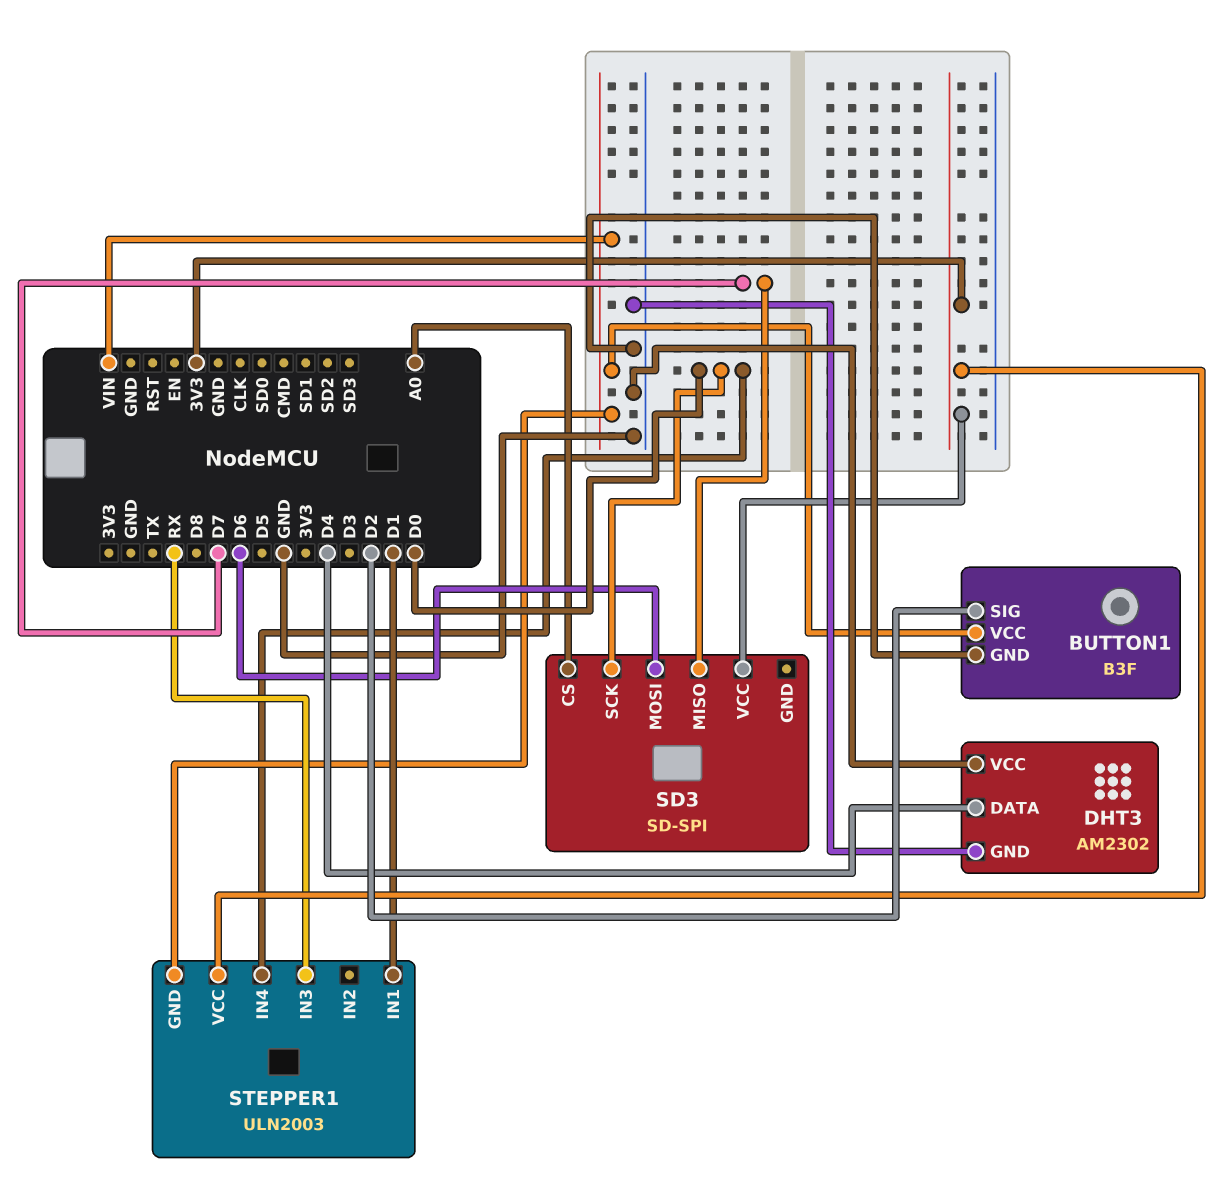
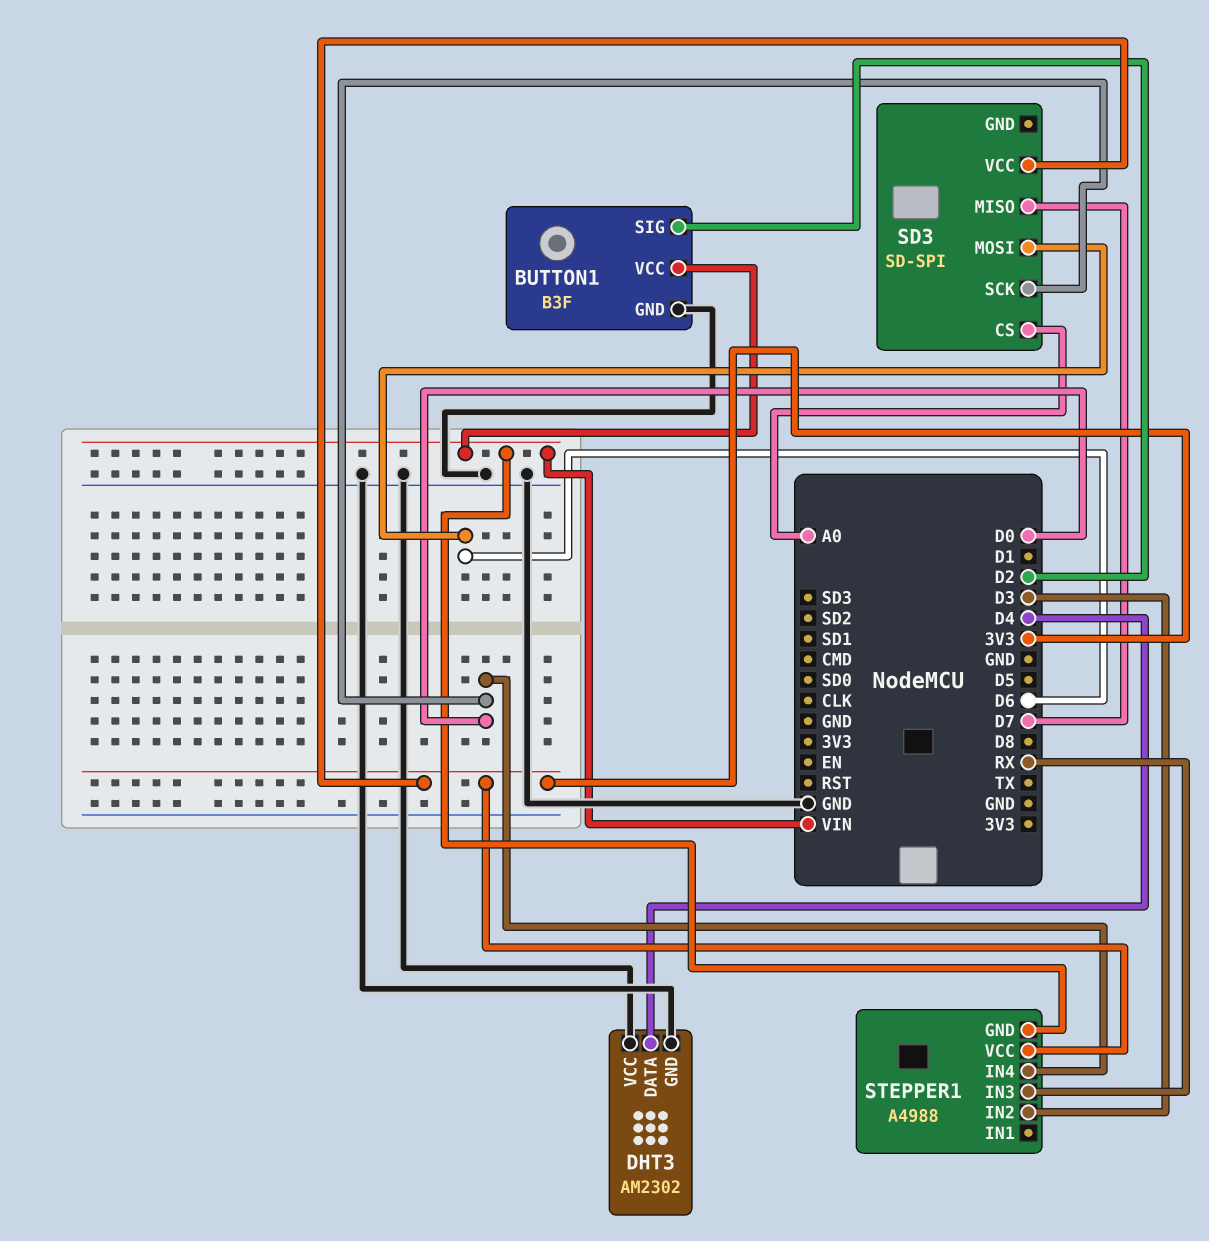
STEPPER1: ULN2003 -> A4988
STEPPER1 pin IN1: D1 -> none
STEPPER1 pin IN2: none -> D3

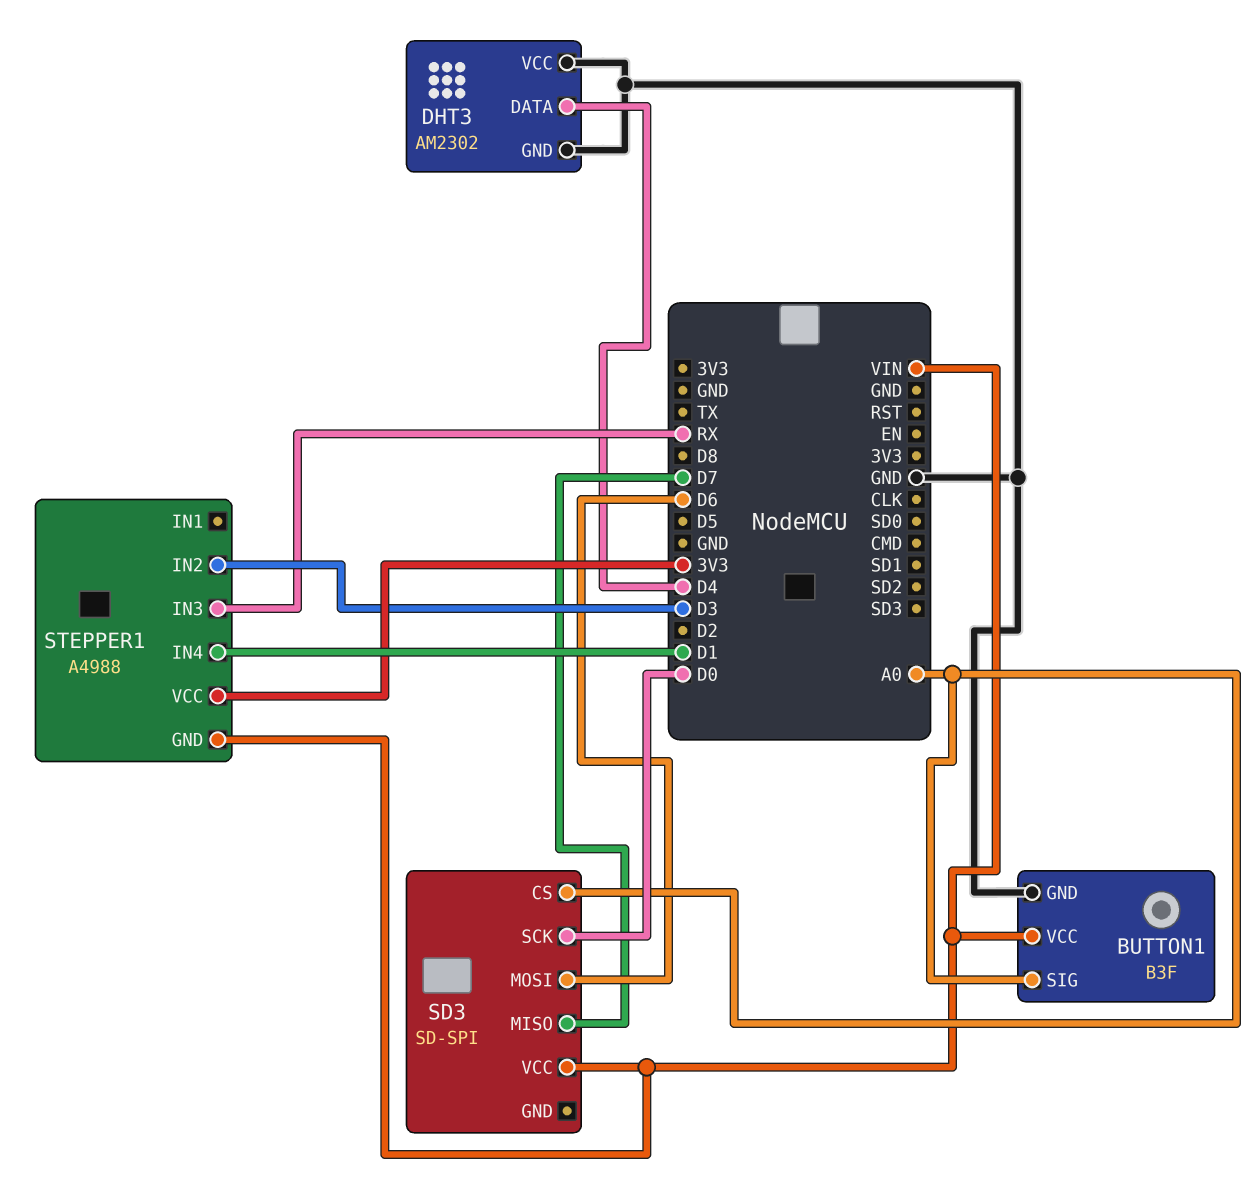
BUTTON1 pin SIG: D2 -> A0
SD3 pin VCC: 3V3 -> VIN
STEPPER1 pin IN4: D0 -> D1

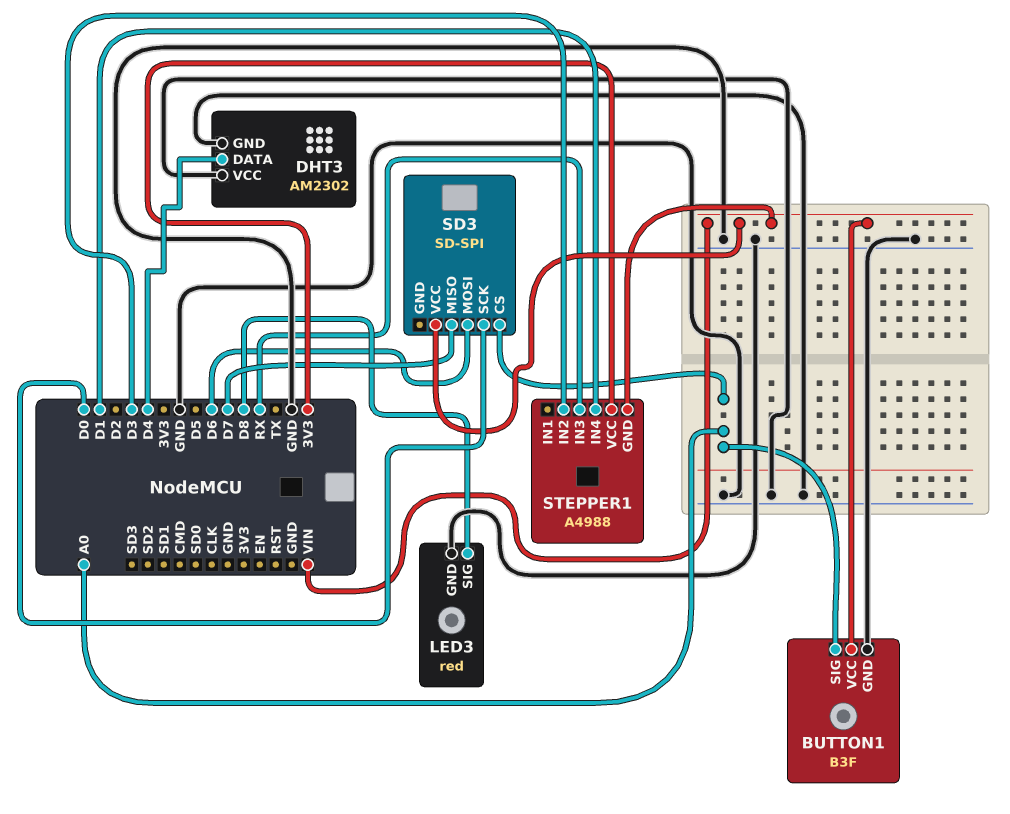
LED3: none -> red
LED3 pin GND: none -> GND
LED3 pin SIG: none -> D8

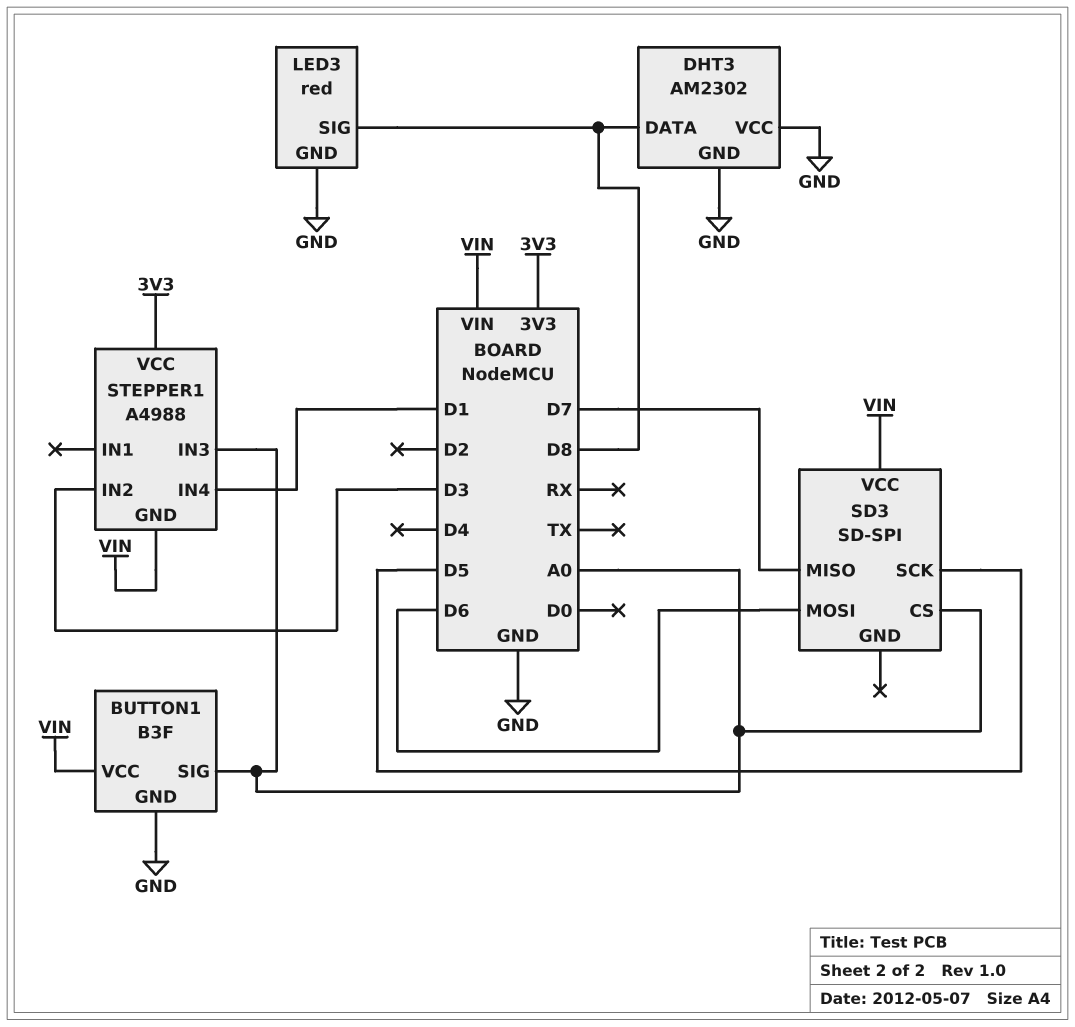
DHT3 pin DATA: D4 -> D8
SD3 pin SCK: D0 -> D5
STEPPER1 pin IN3: RX -> A0

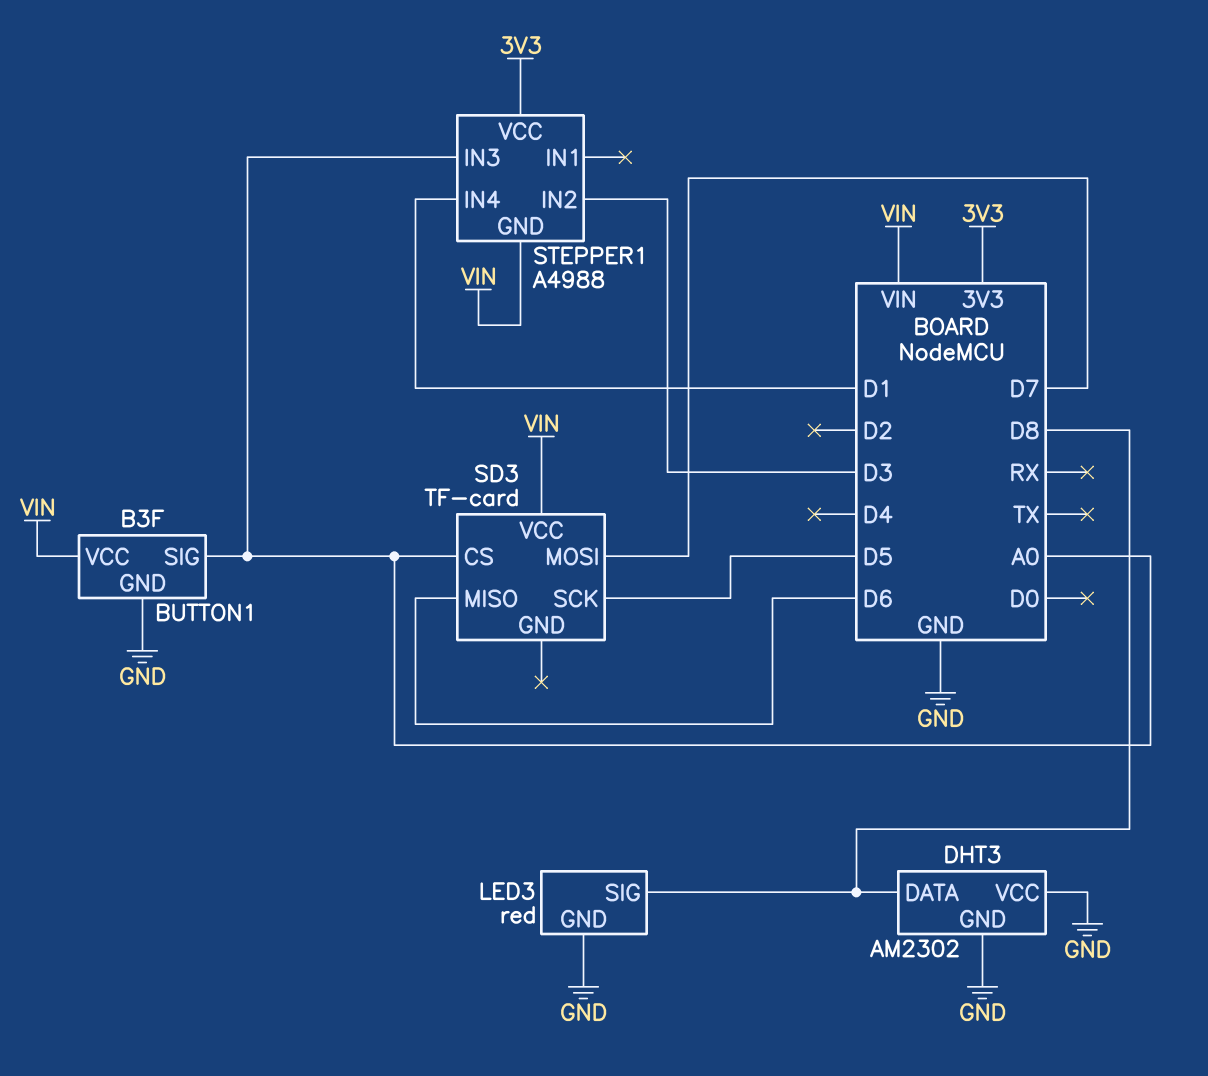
SD3: SD-SPI -> TF-card
SD3 pin MISO: D7 -> D6
SD3 pin MOSI: D6 -> D7

